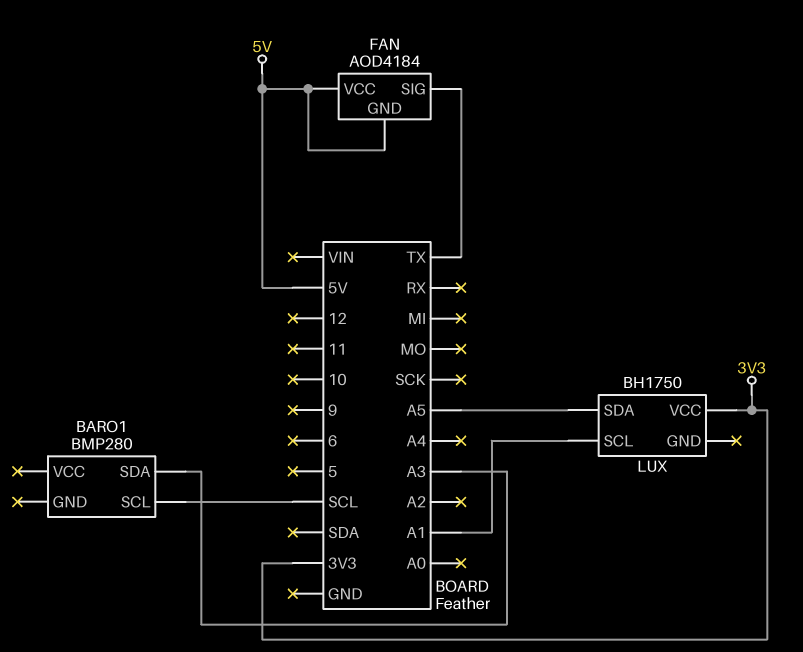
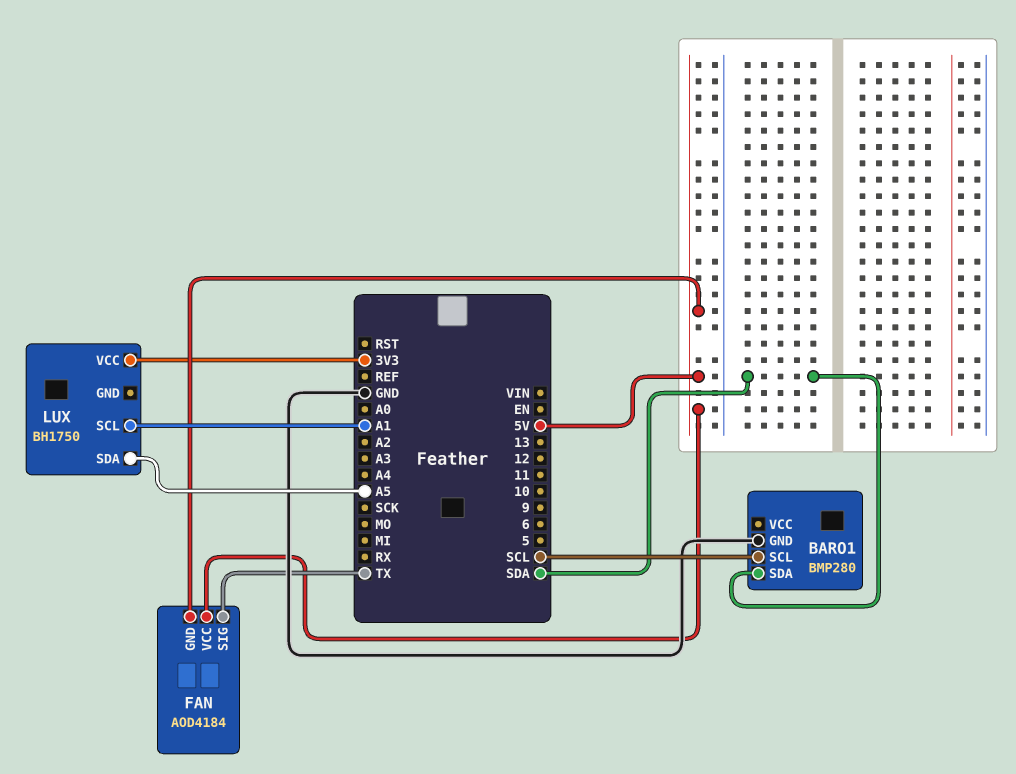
BARO1 pin GND: none -> GND
BARO1 pin SDA: A3 -> SDA

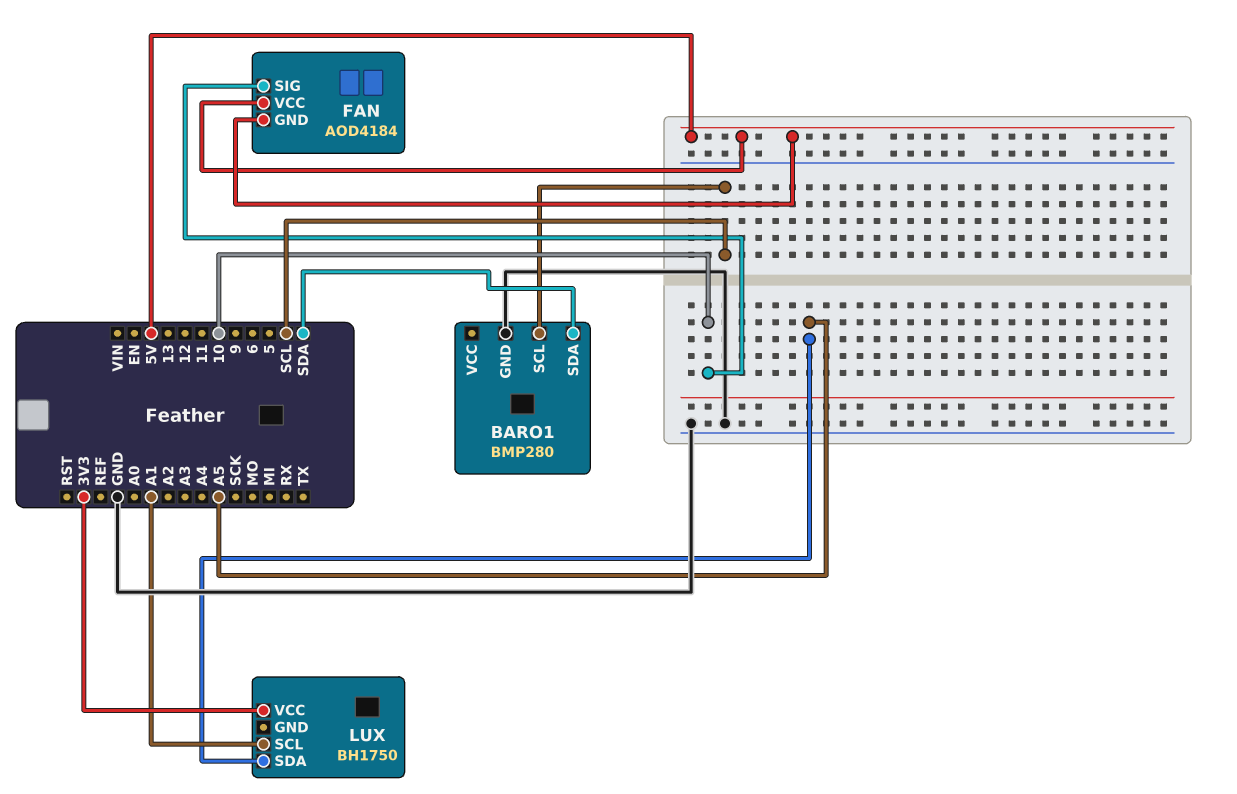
FAN pin SIG: TX -> 10

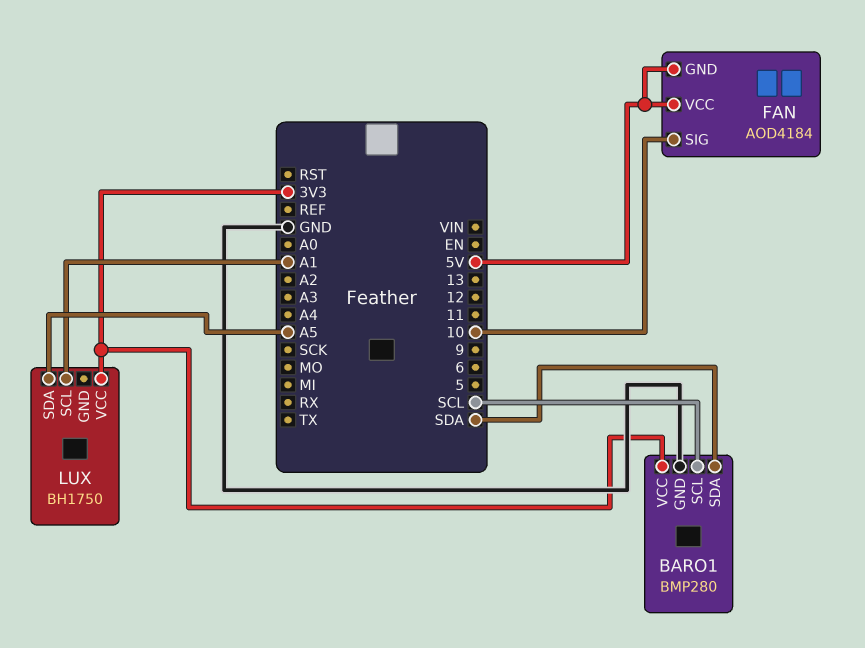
BARO1 pin VCC: none -> 3V3

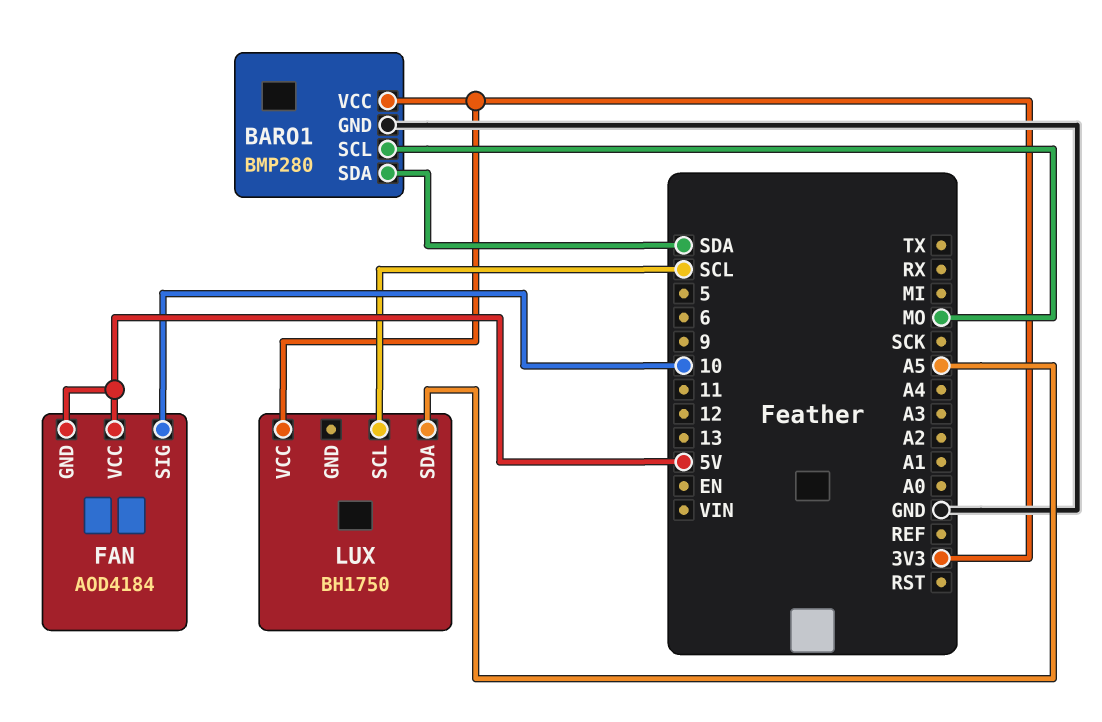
BARO1 pin SCL: SCL -> MO
LUX pin SCL: A1 -> SCL

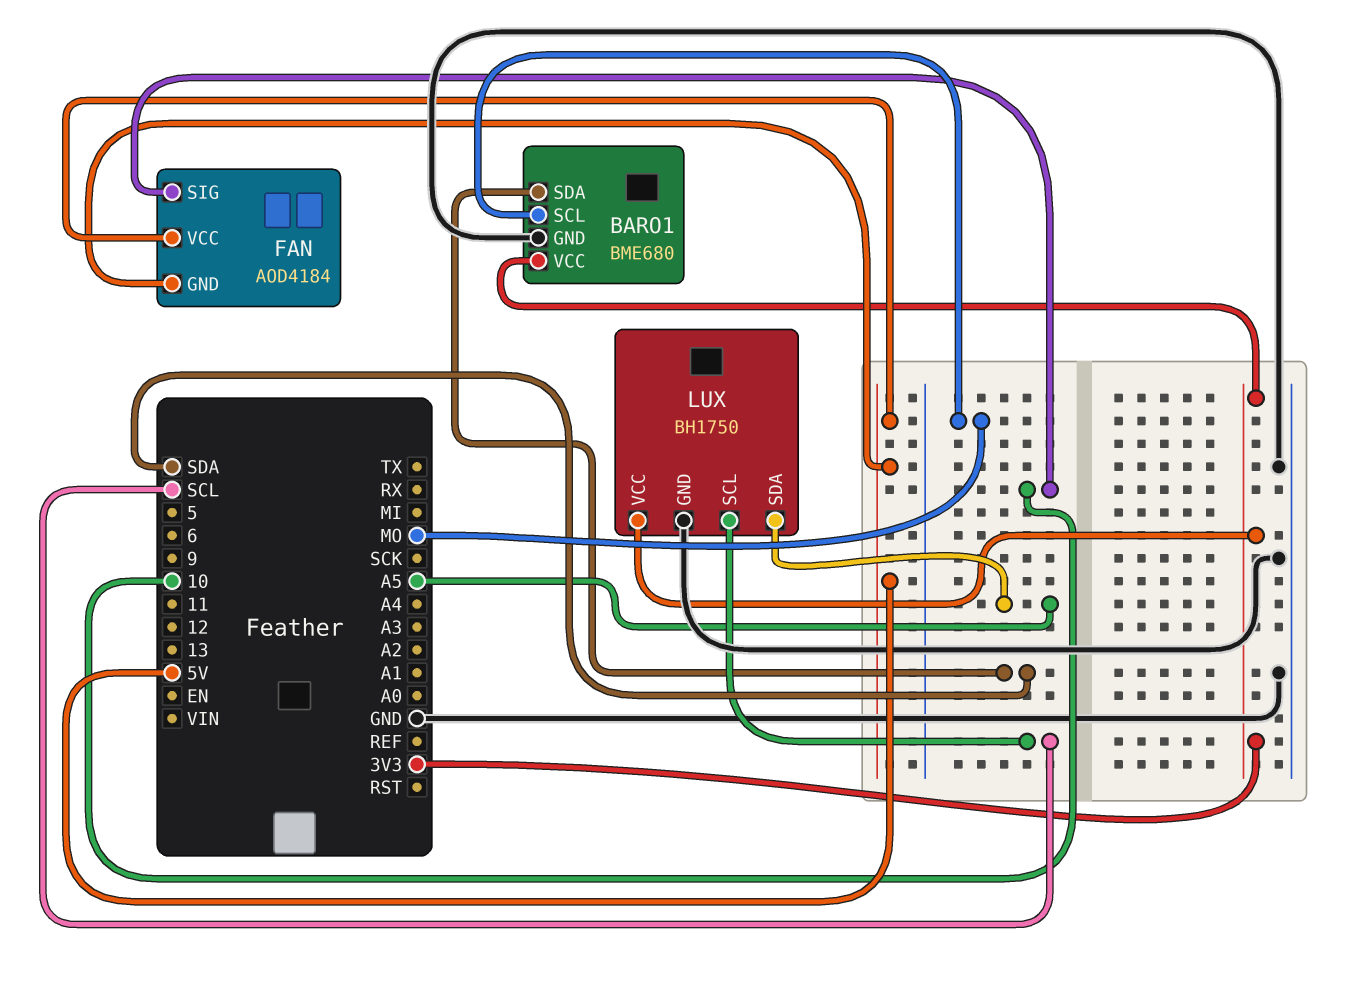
BARO1: BMP280 -> BME680
LUX pin GND: none -> GND

